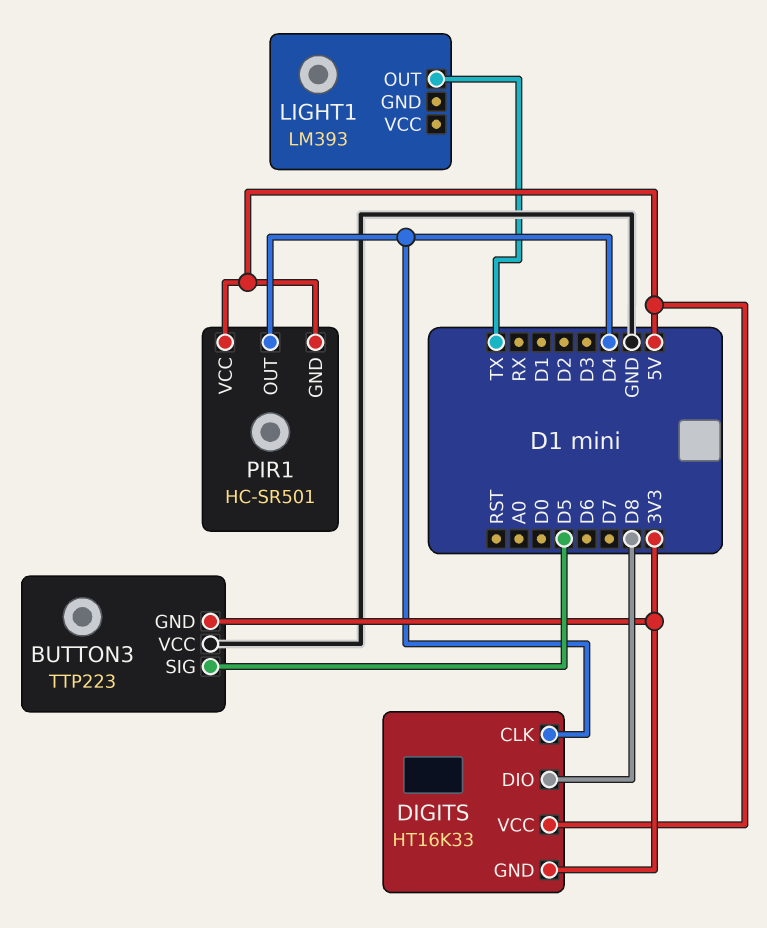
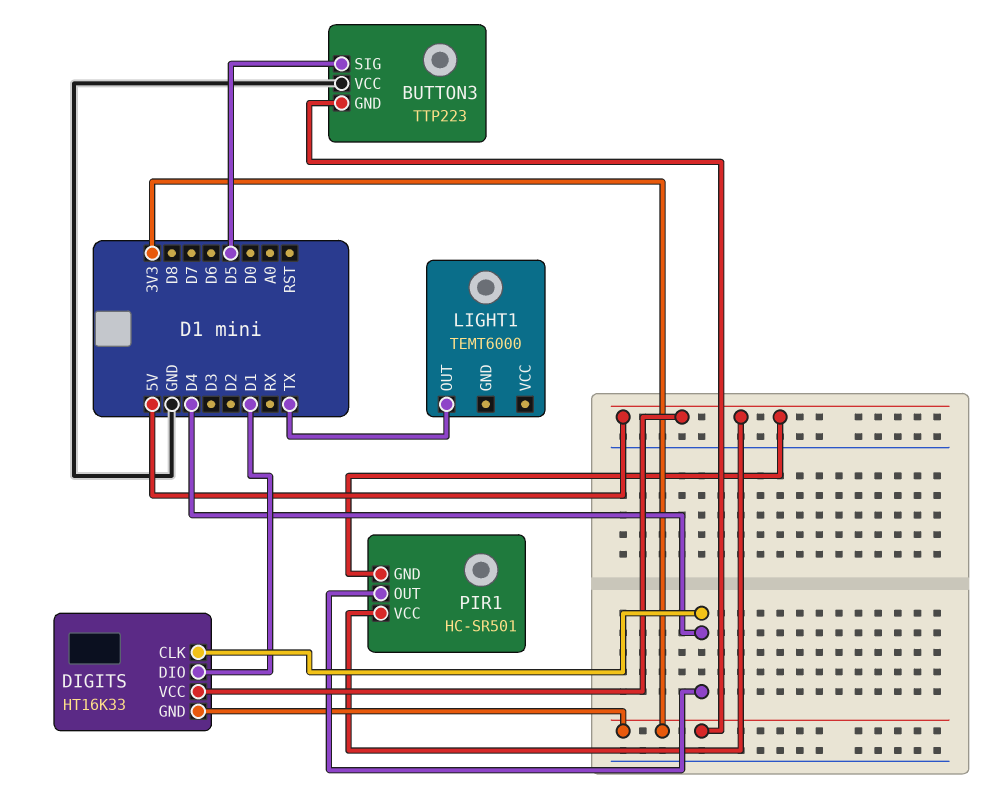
DIGITS pin DIO: D8 -> D1
LIGHT1: LM393 -> TEMT6000

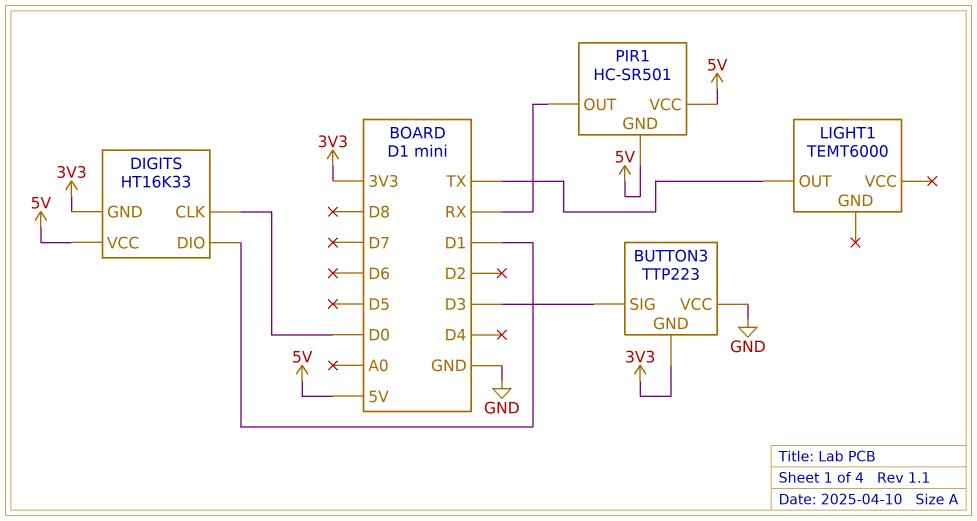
BUTTON3 pin SIG: D5 -> D3
DIGITS pin CLK: D4 -> D0
PIR1 pin OUT: D4 -> RX

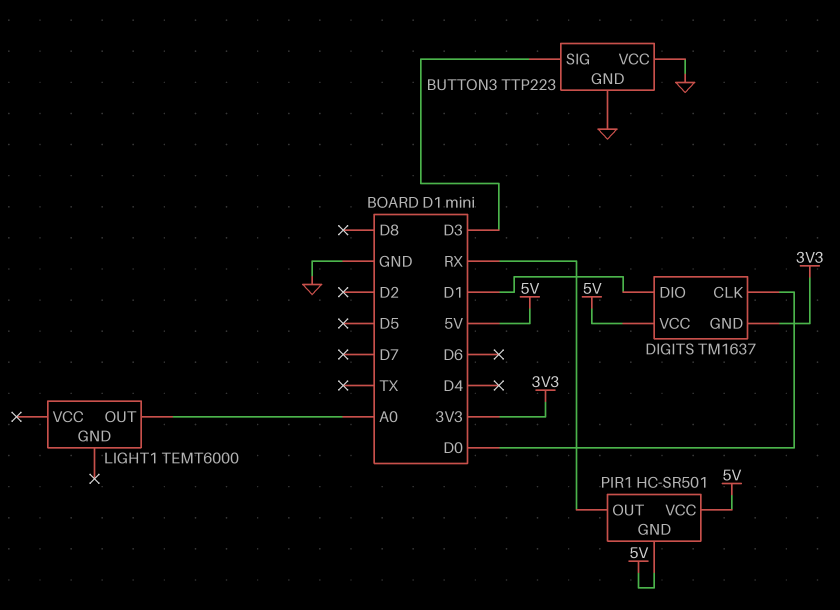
BUTTON3 pin GND: 3V3 -> GND
DIGITS: HT16K33 -> TM1637
LIGHT1 pin OUT: TX -> A0

